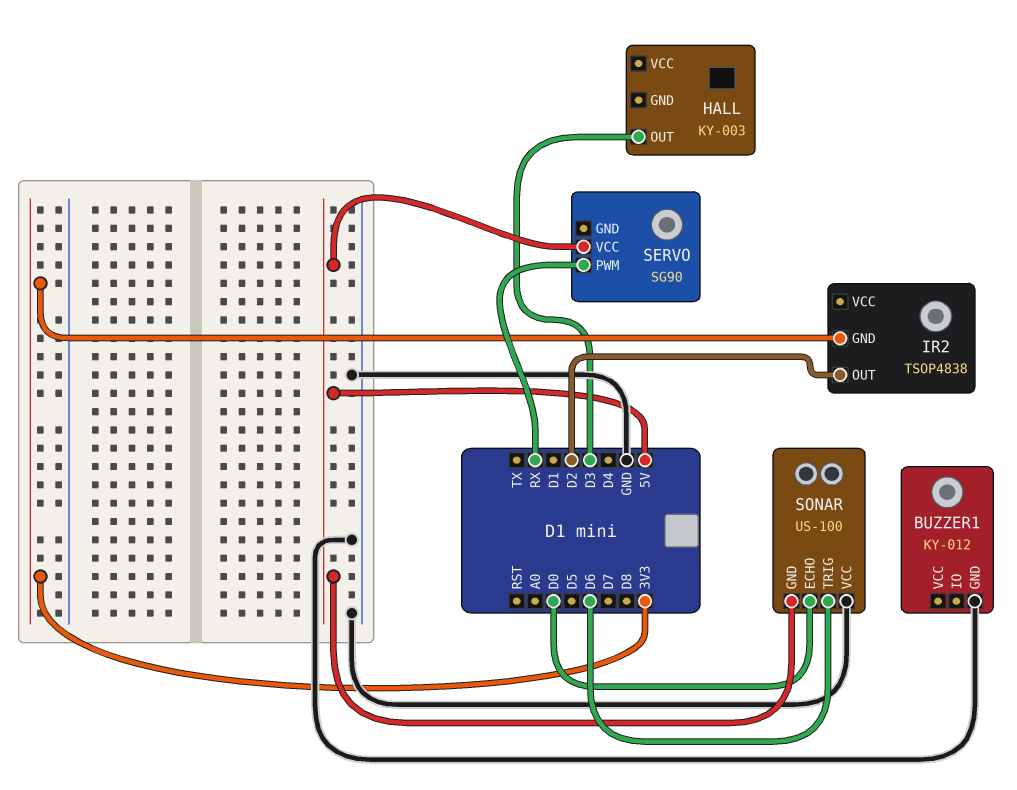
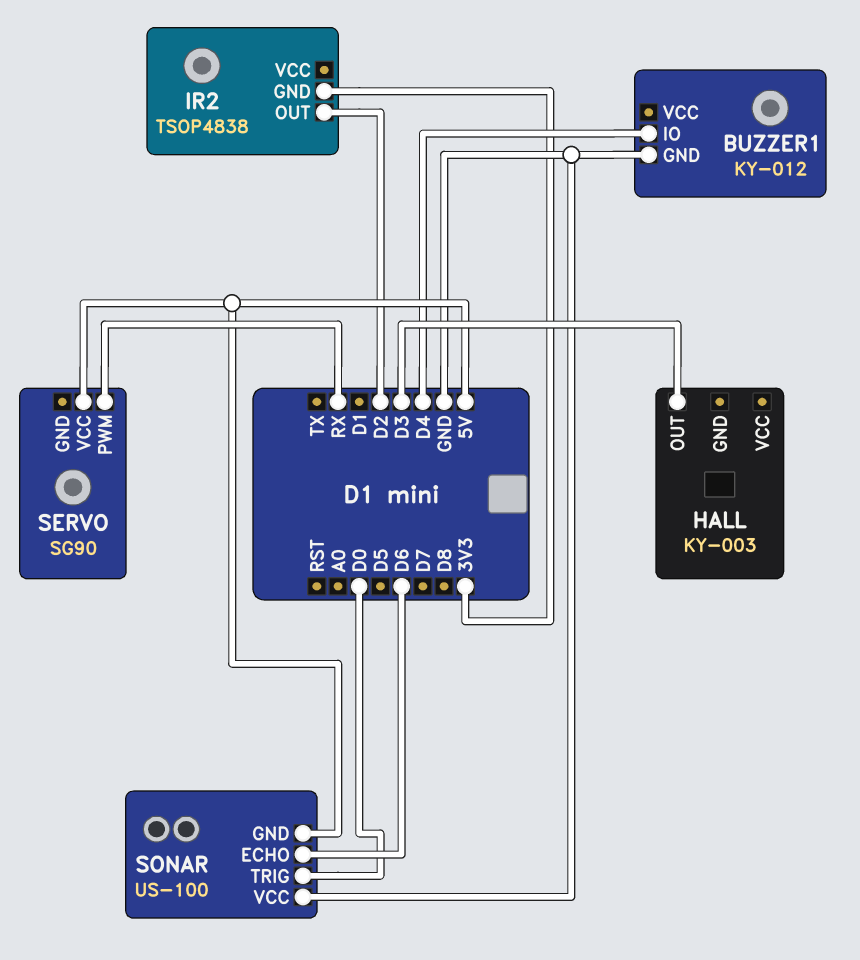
BUZZER1 pin IO: none -> D4
SONAR pin ECHO: D0 -> D6
SONAR pin TRIG: D6 -> D0

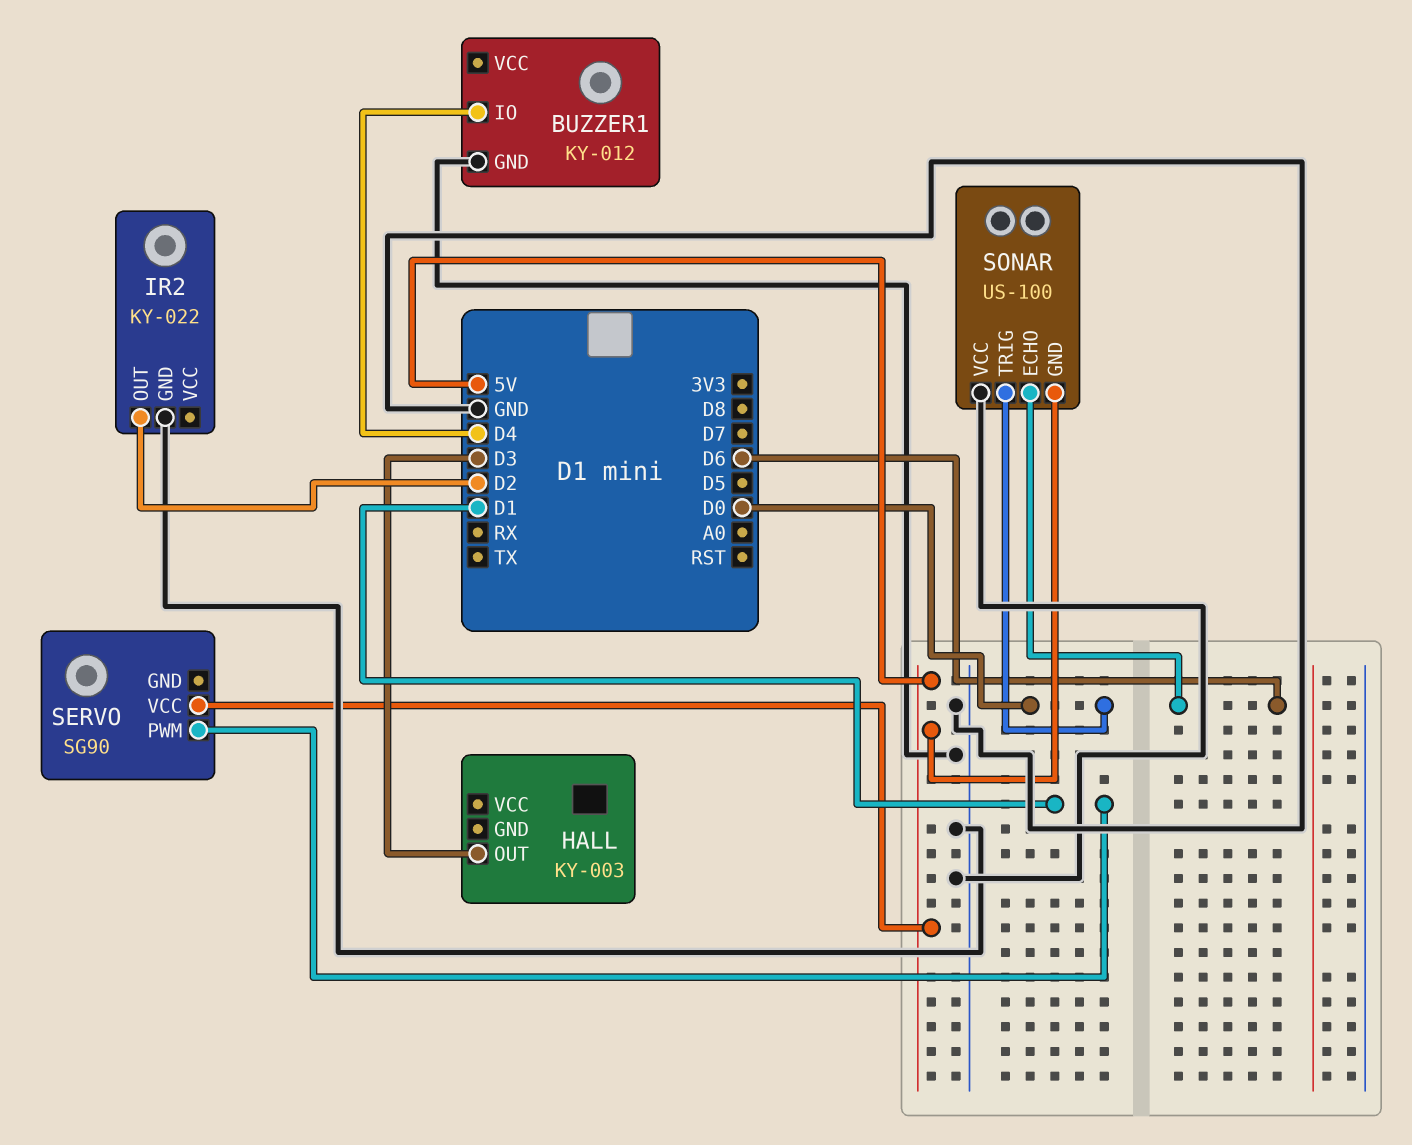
IR2: TSOP4838 -> KY-022
IR2 pin GND: 3V3 -> GND
SERVO pin PWM: RX -> D1

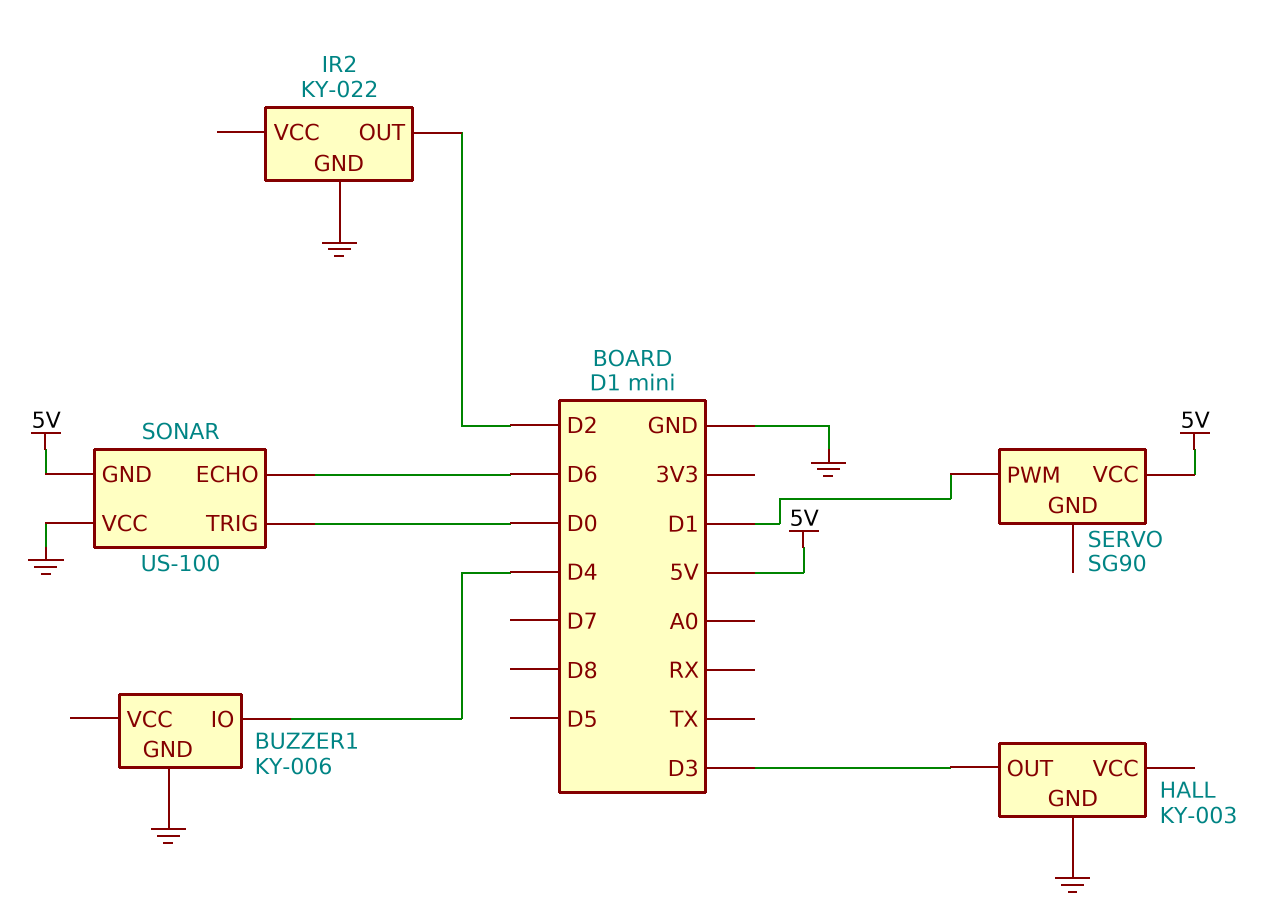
BUZZER1: KY-012 -> KY-006
HALL pin GND: none -> GND

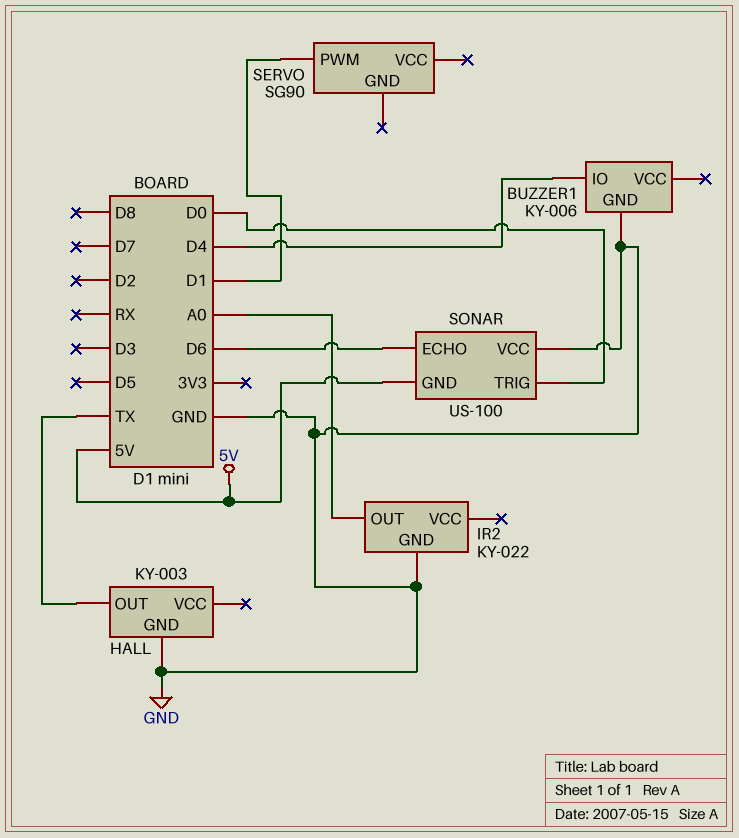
HALL pin OUT: D3 -> TX
IR2 pin OUT: D2 -> A0
SERVO pin VCC: 5V -> none

